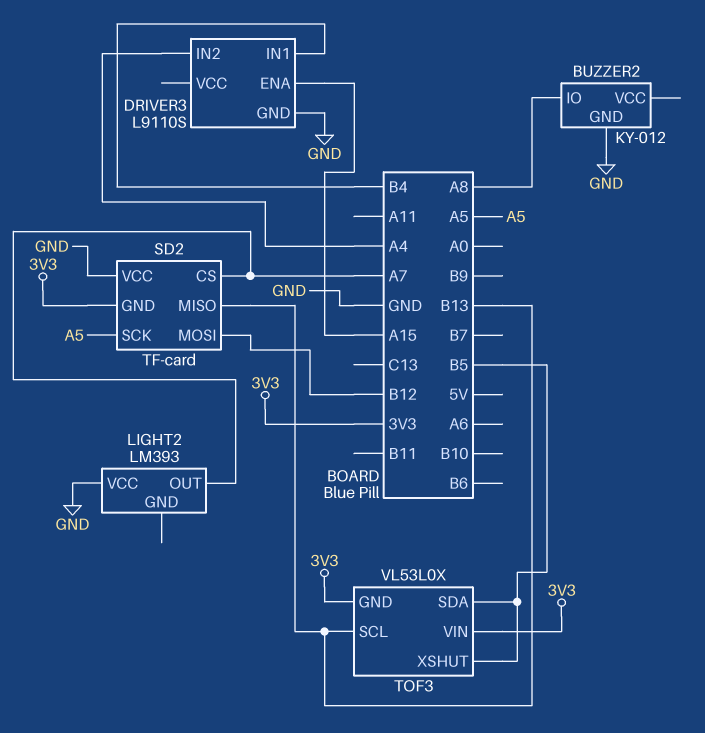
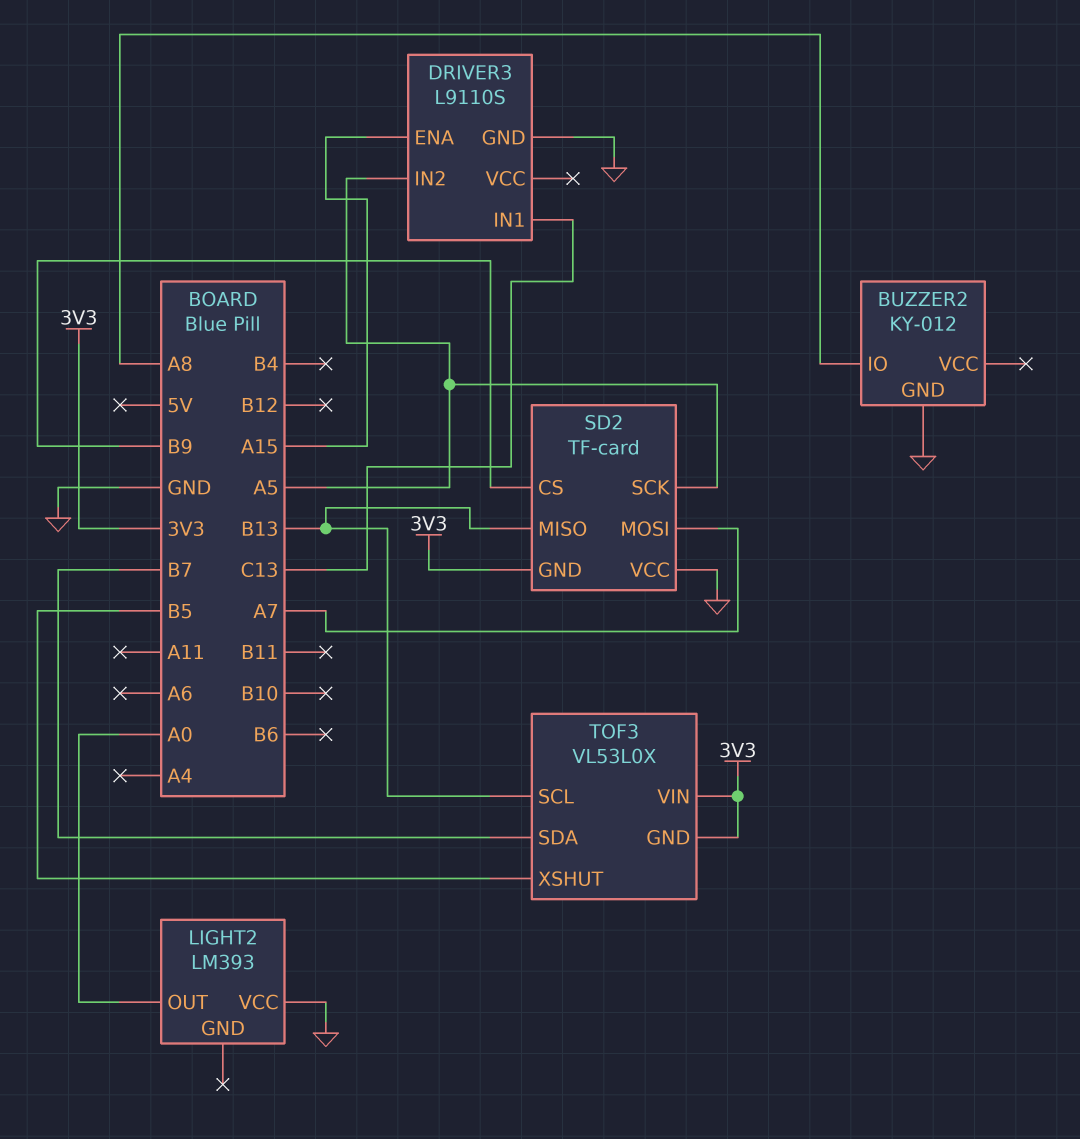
DRIVER3 pin IN1: B4 -> C13
DRIVER3 pin IN2: A4 -> A5
LIGHT2 pin OUT: A7 -> A0
SD2 pin CS: A7 -> B9
SD2 pin MOSI: B12 -> A7
TOF3 pin SDA: B5 -> B7

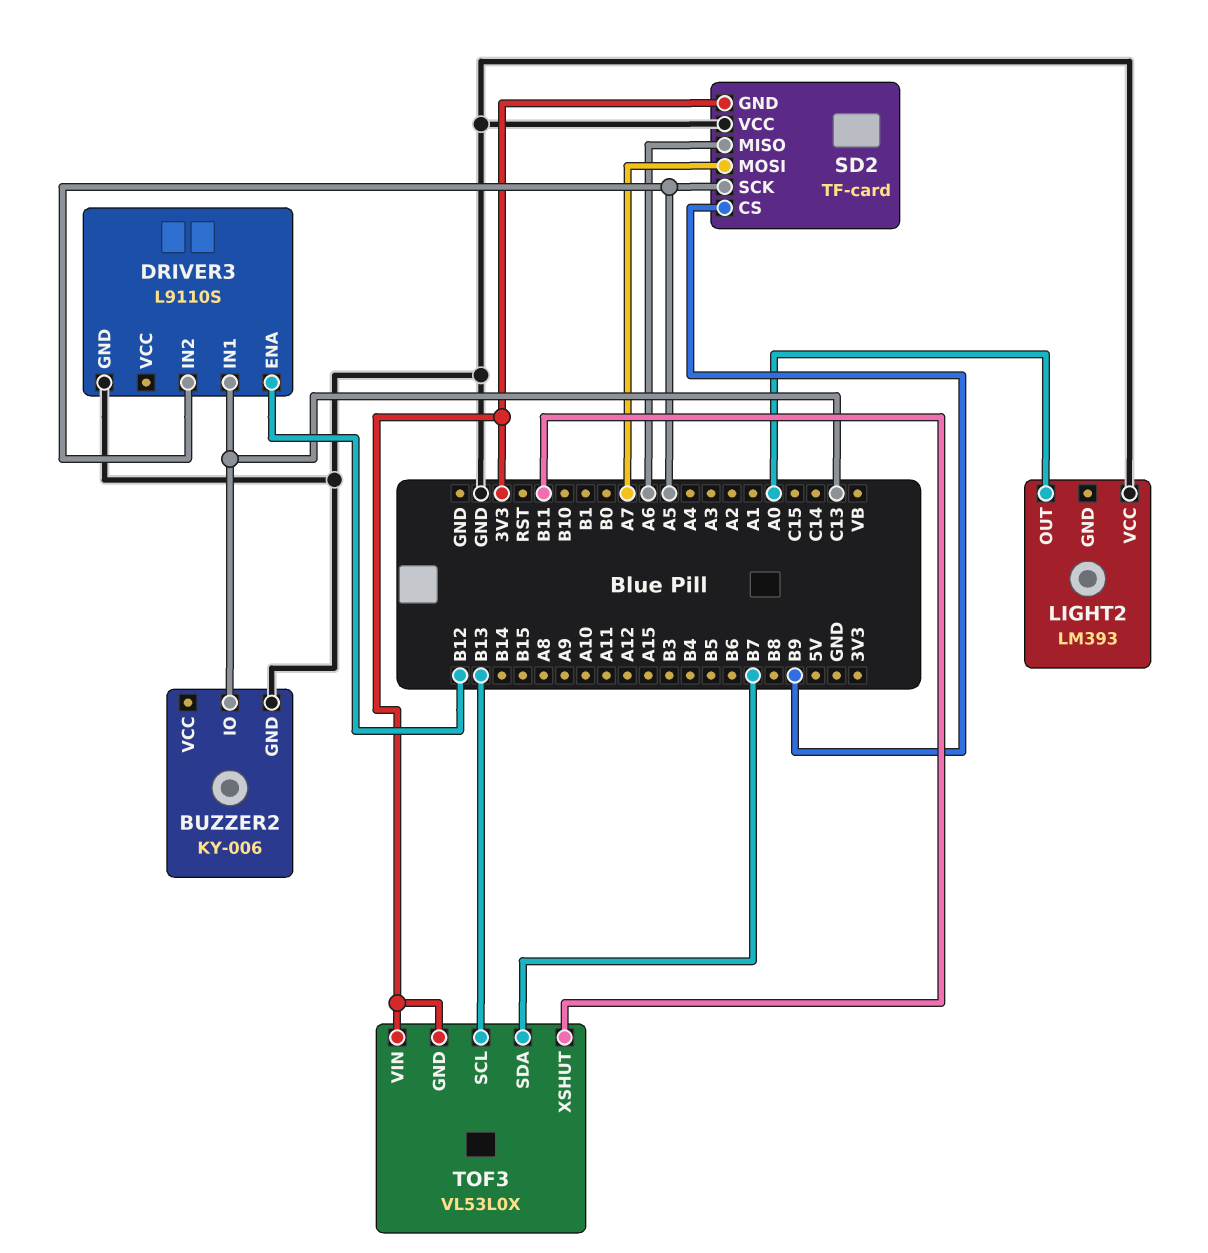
BUZZER2: KY-012 -> KY-006
BUZZER2 pin IO: A8 -> C13
DRIVER3 pin ENA: A15 -> B12
SD2 pin MISO: B13 -> A6
TOF3 pin XSHUT: B5 -> B11

